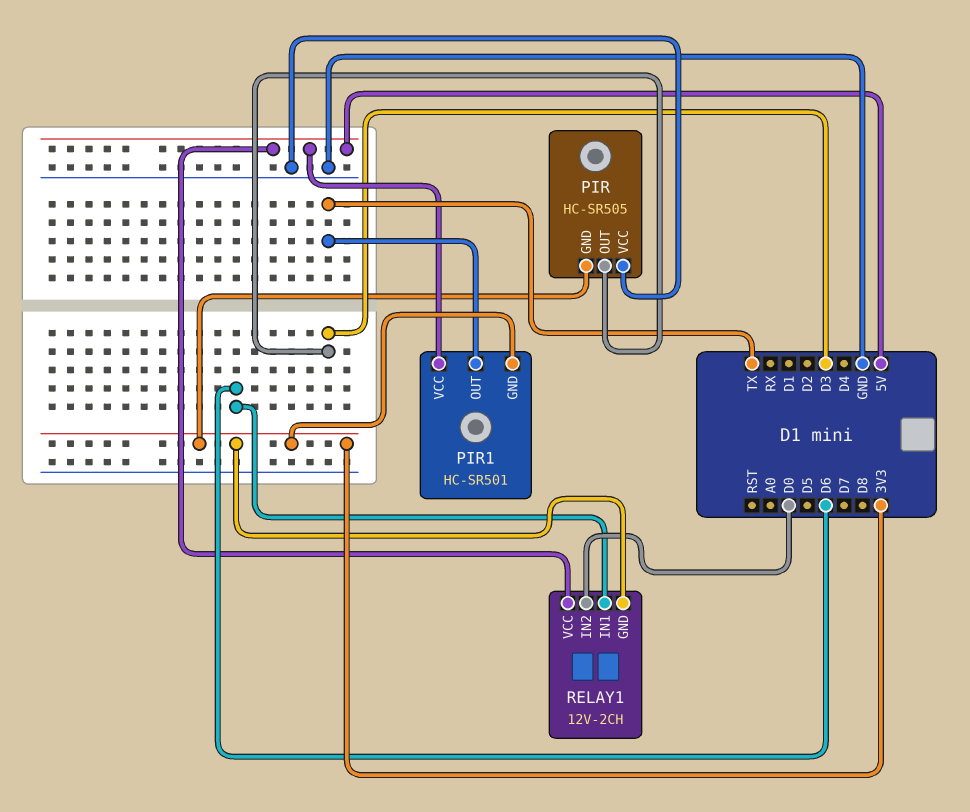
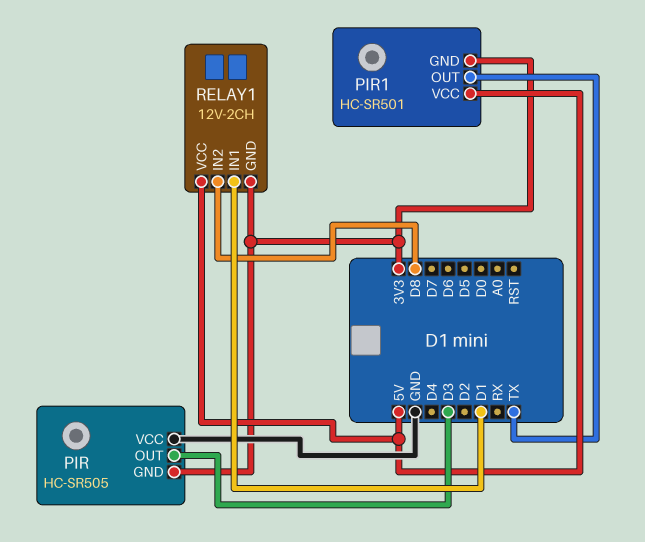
RELAY1 pin IN1: D6 -> D1
RELAY1 pin IN2: D0 -> D8

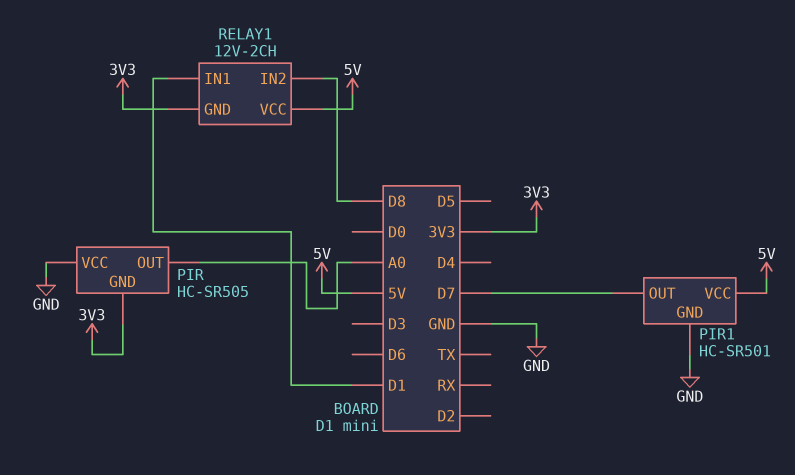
PIR pin OUT: D3 -> A0
PIR1 pin GND: 3V3 -> GND
PIR1 pin OUT: TX -> D7

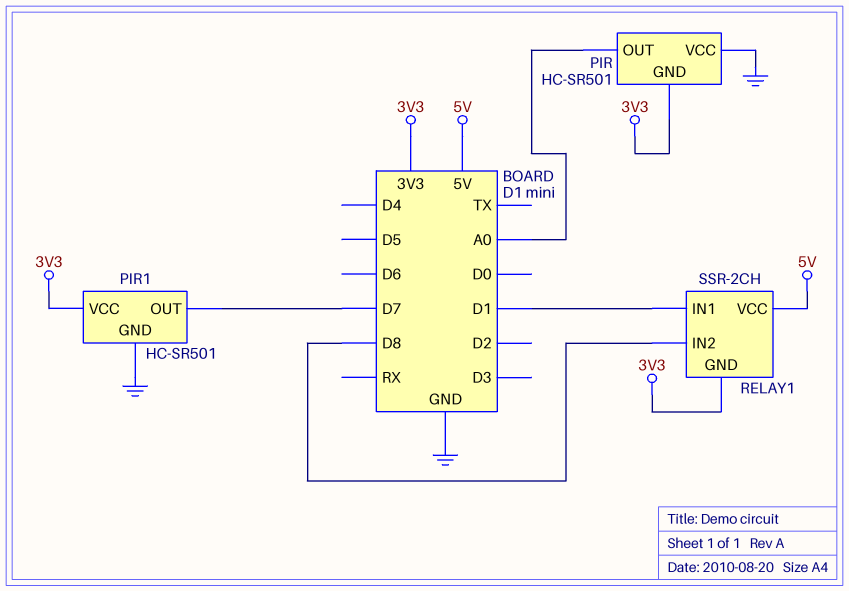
PIR: HC-SR505 -> HC-SR501
PIR1 pin VCC: 5V -> 3V3
RELAY1: 12V-2CH -> SSR-2CH

